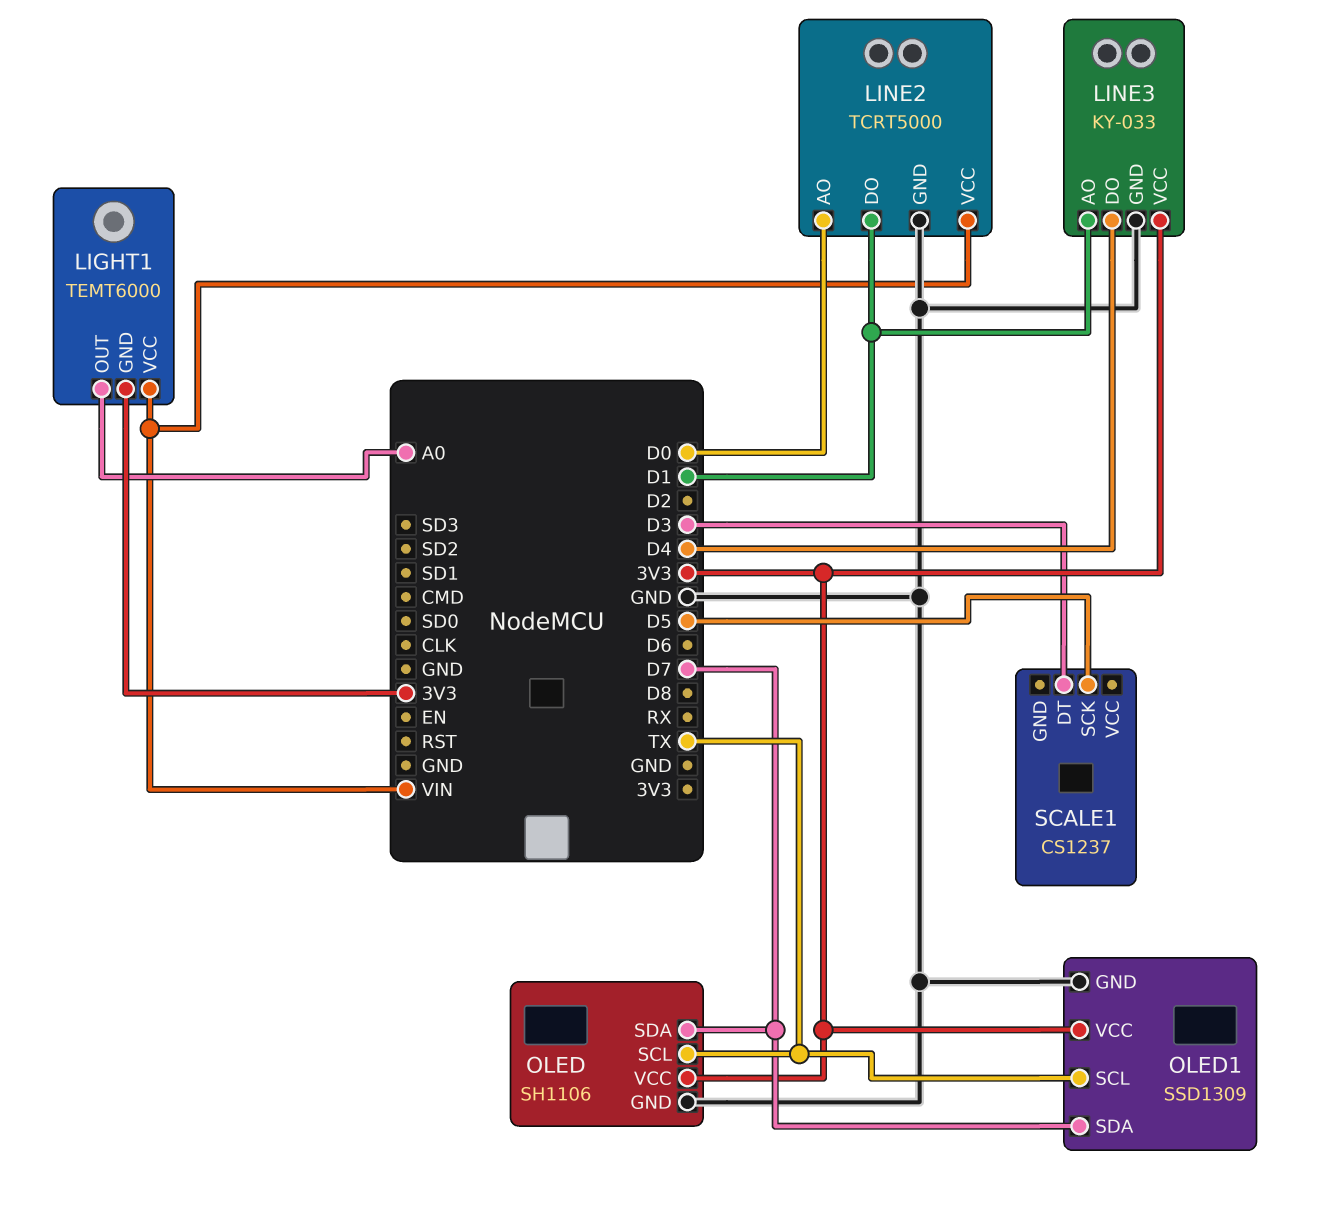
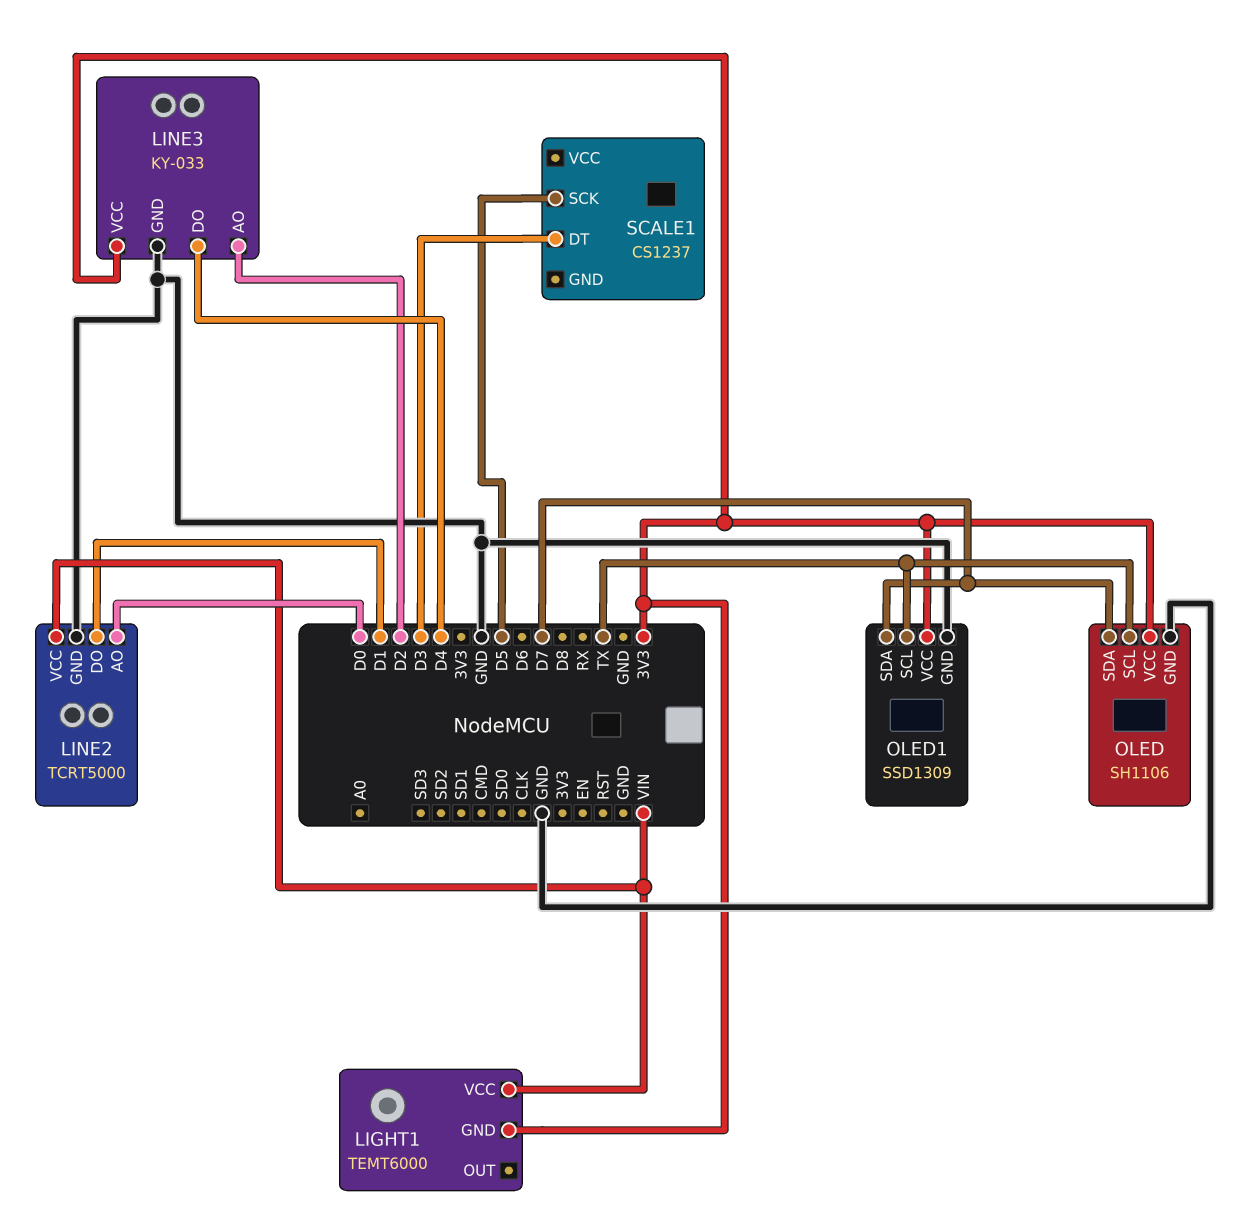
LIGHT1 pin OUT: A0 -> none
LINE3 pin AO: D1 -> D2

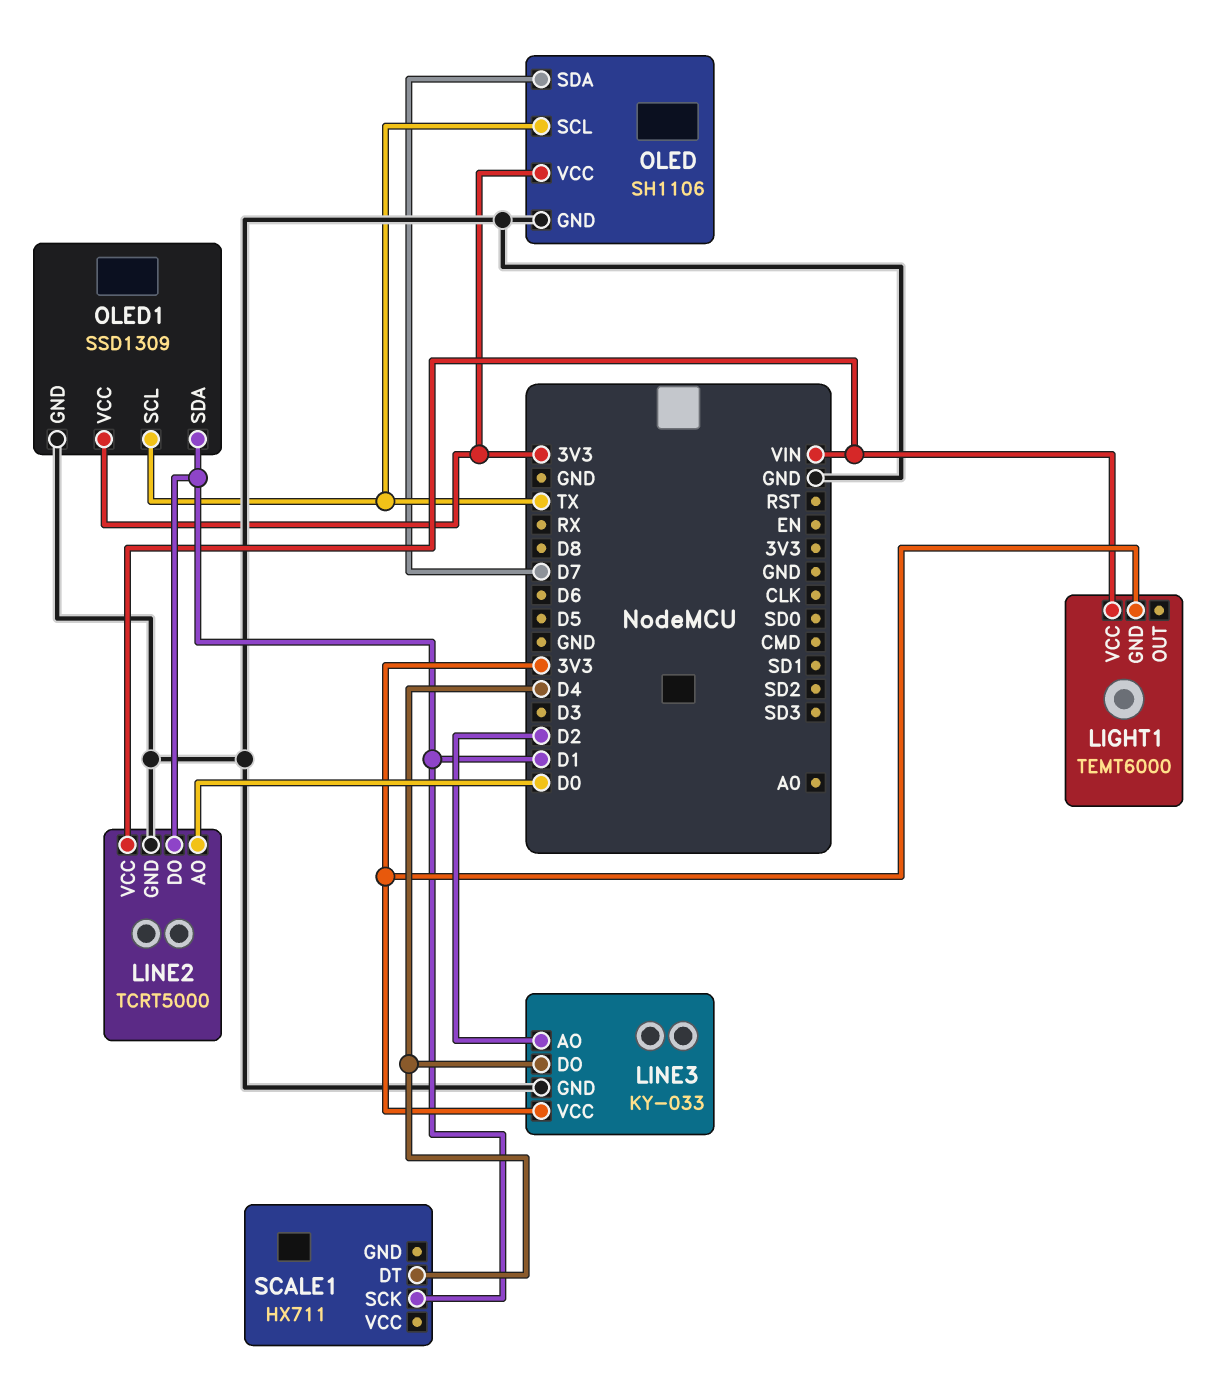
OLED1 pin SDA: D7 -> D1
SCALE1: CS1237 -> HX711
SCALE1 pin DT: D3 -> D4
SCALE1 pin SCK: D5 -> D1

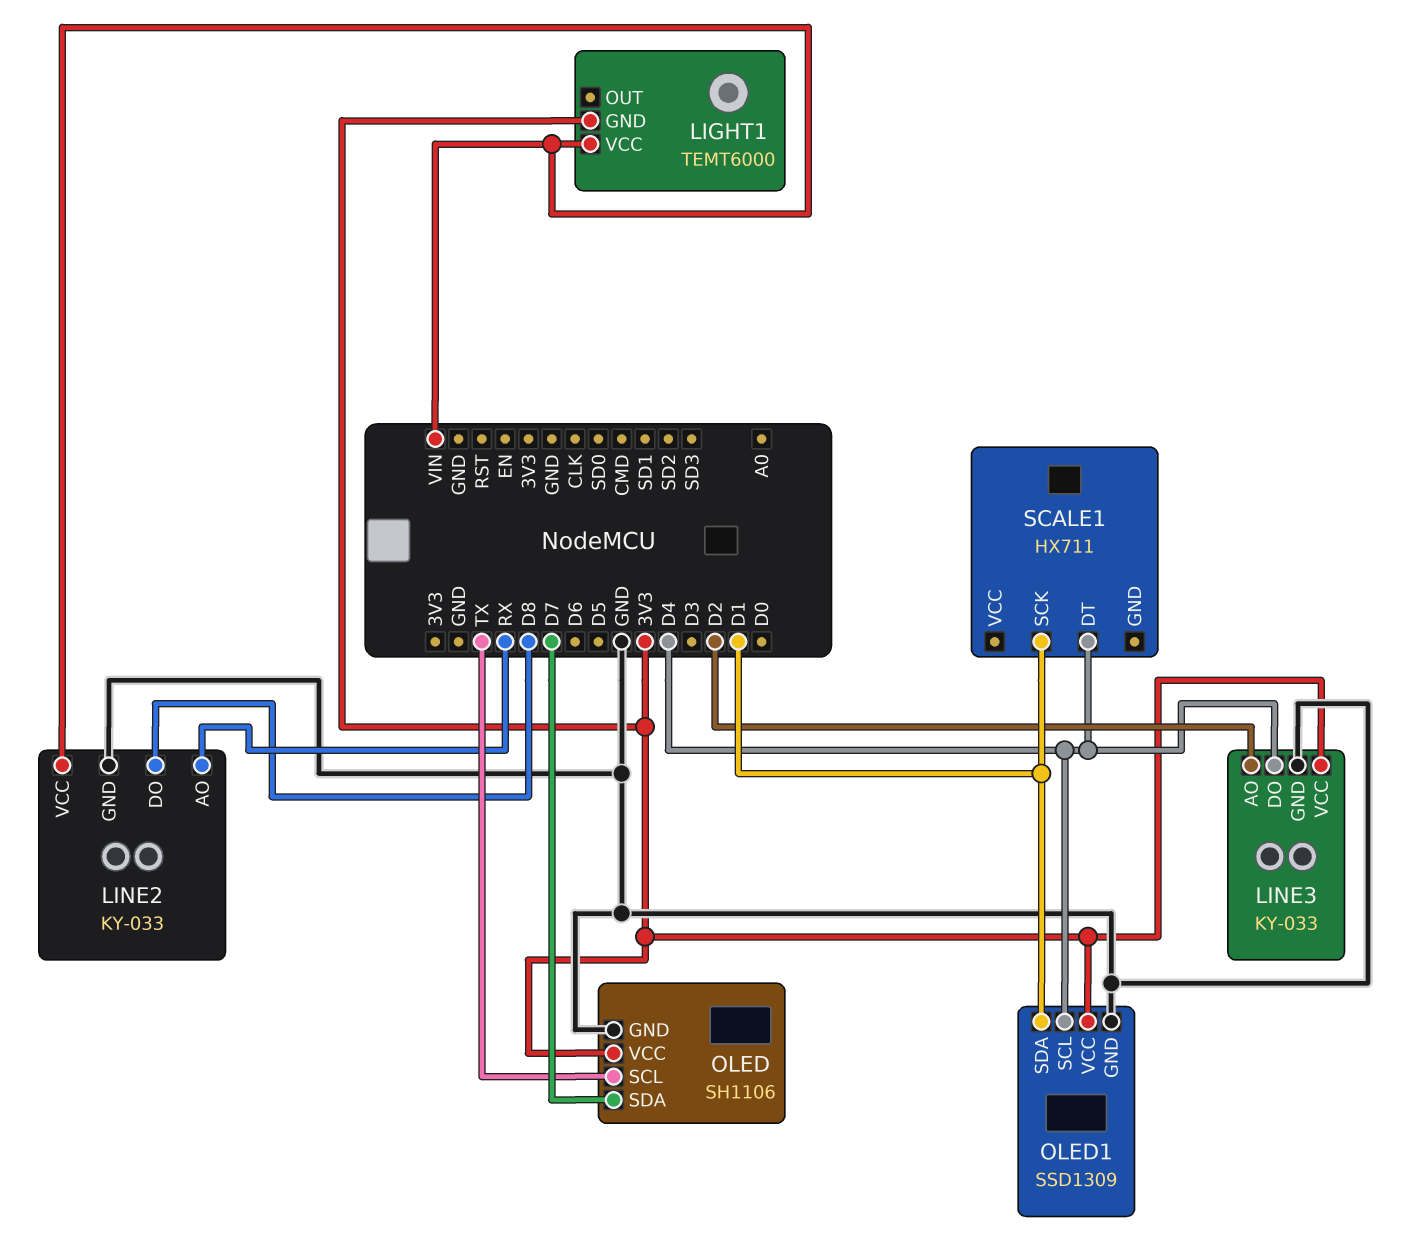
LINE2: TCRT5000 -> KY-033
LINE2 pin AO: D0 -> RX
LINE2 pin DO: D1 -> D8
OLED1 pin SCL: TX -> D4

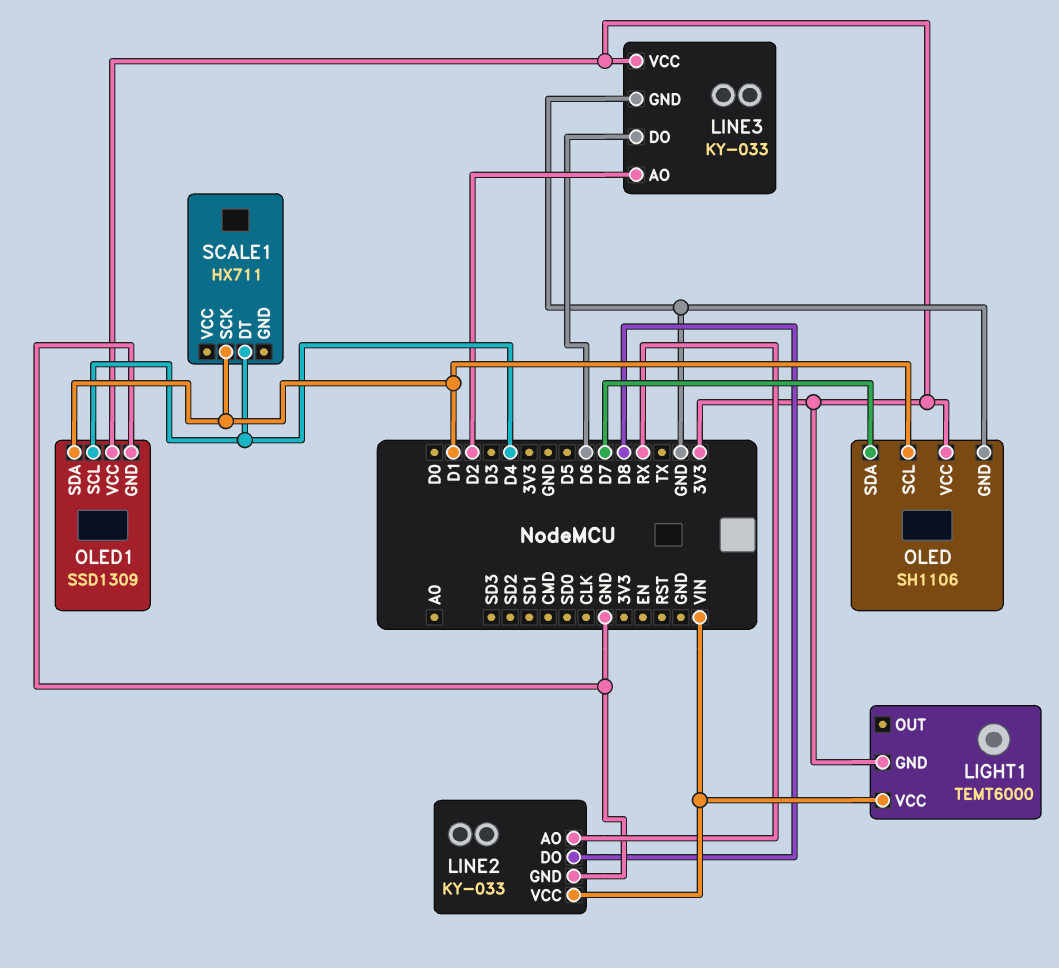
LINE3 pin DO: D4 -> D6
OLED pin SCL: TX -> D1

